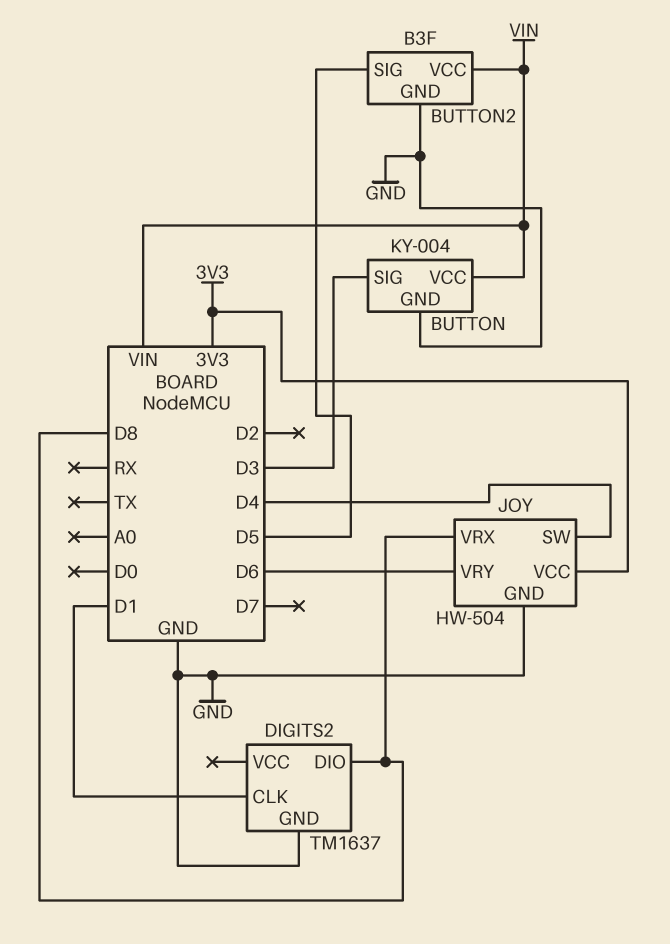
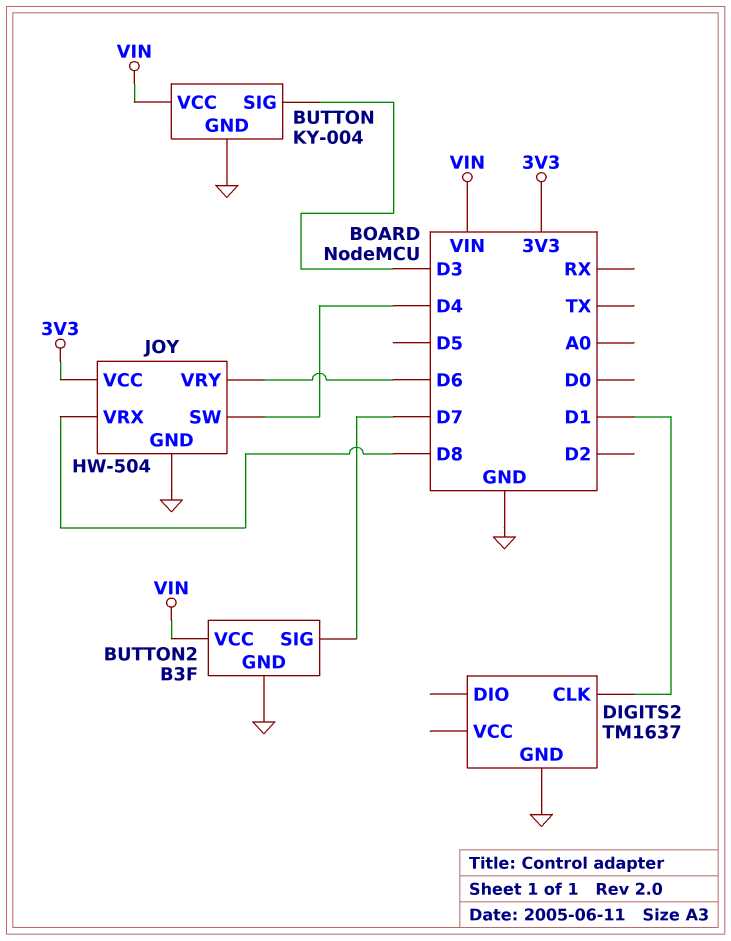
BUTTON2 pin SIG: D5 -> D7
DIGITS2 pin DIO: D8 -> none

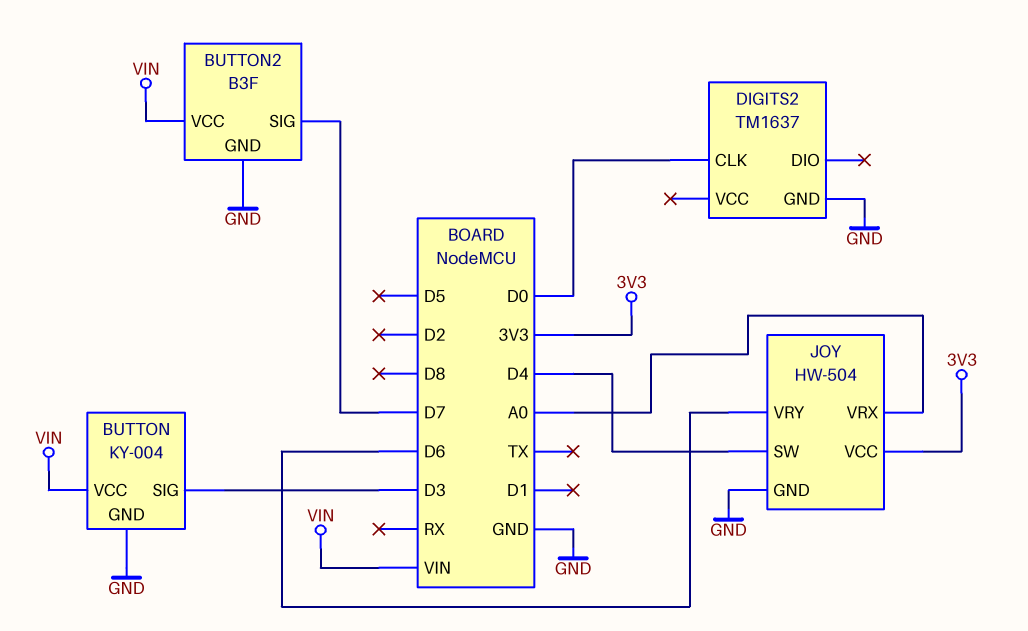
DIGITS2 pin CLK: D1 -> D0
JOY pin VRX: D8 -> A0

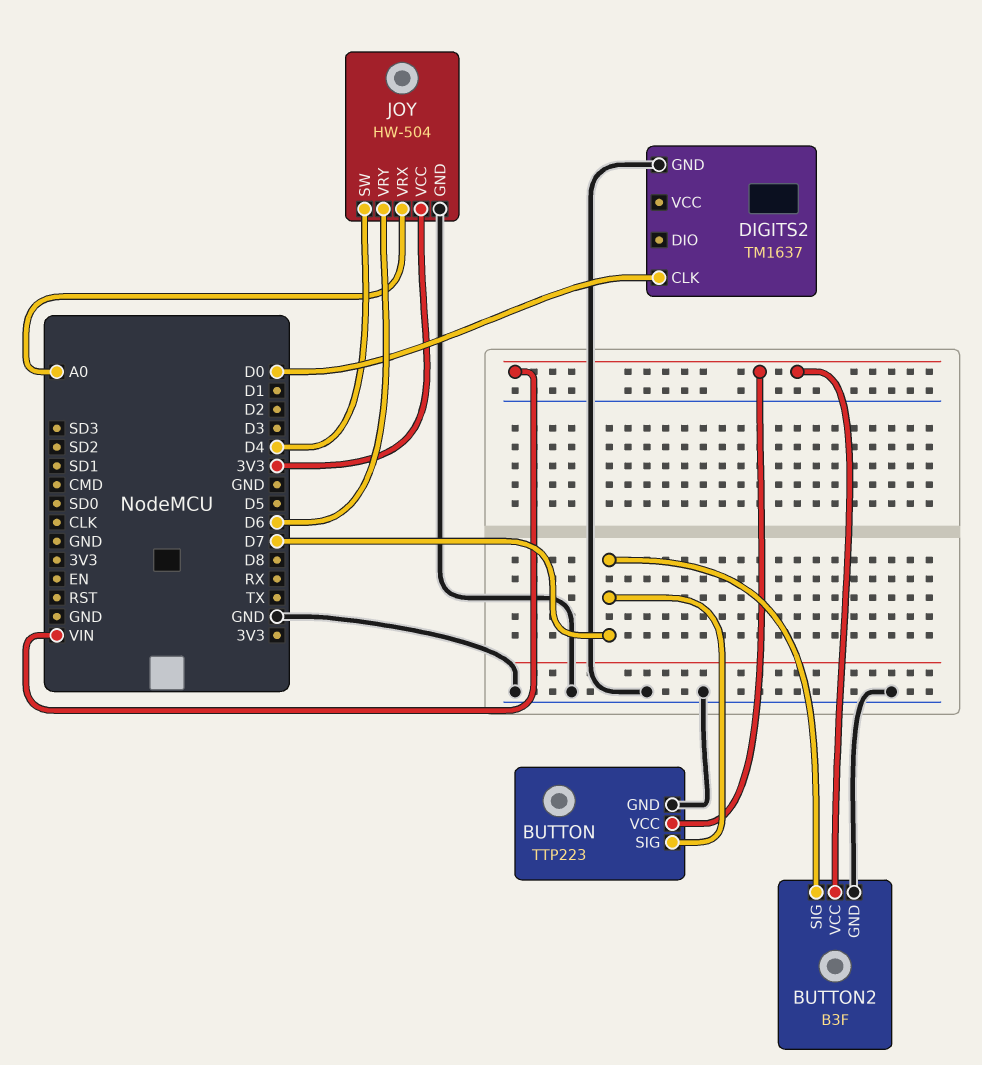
BUTTON: KY-004 -> TTP223
BUTTON pin SIG: D3 -> D7

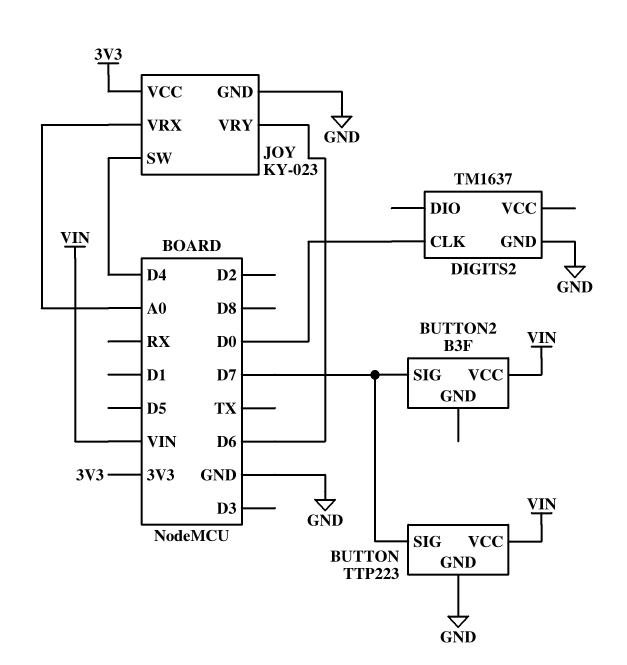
BUTTON2 pin GND: GND -> none
JOY: HW-504 -> KY-023

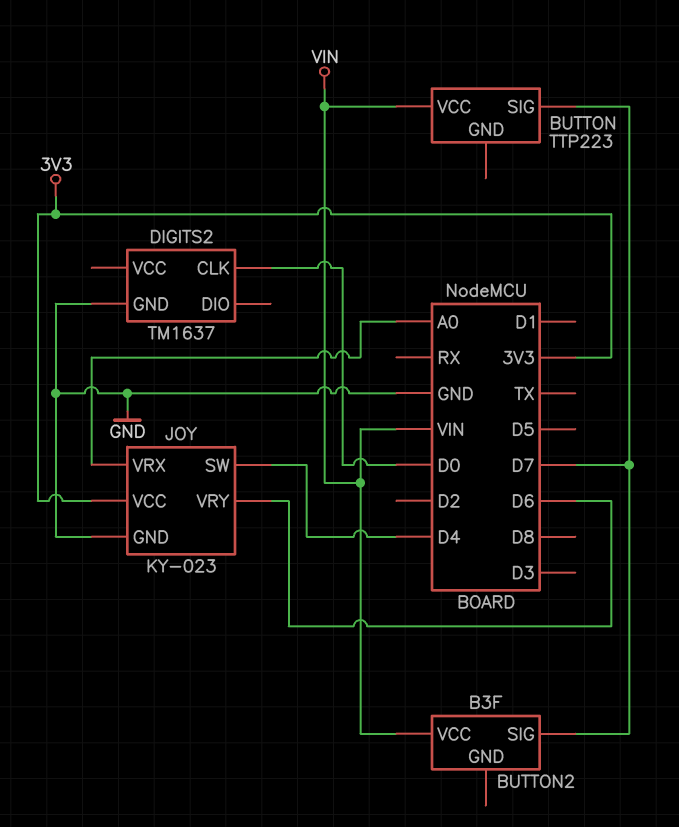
BUTTON pin GND: GND -> none

